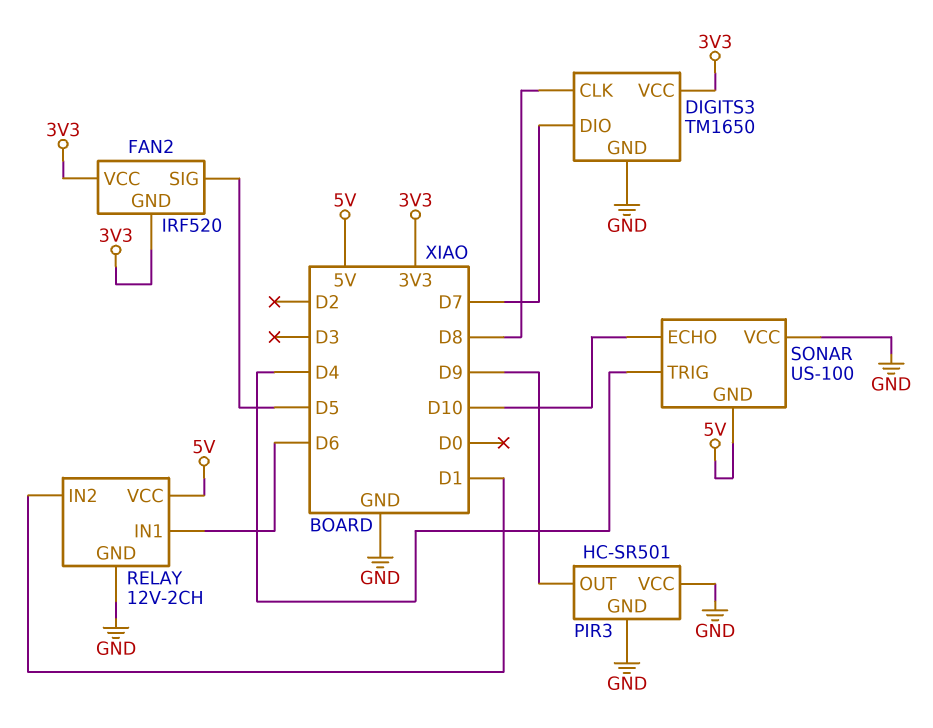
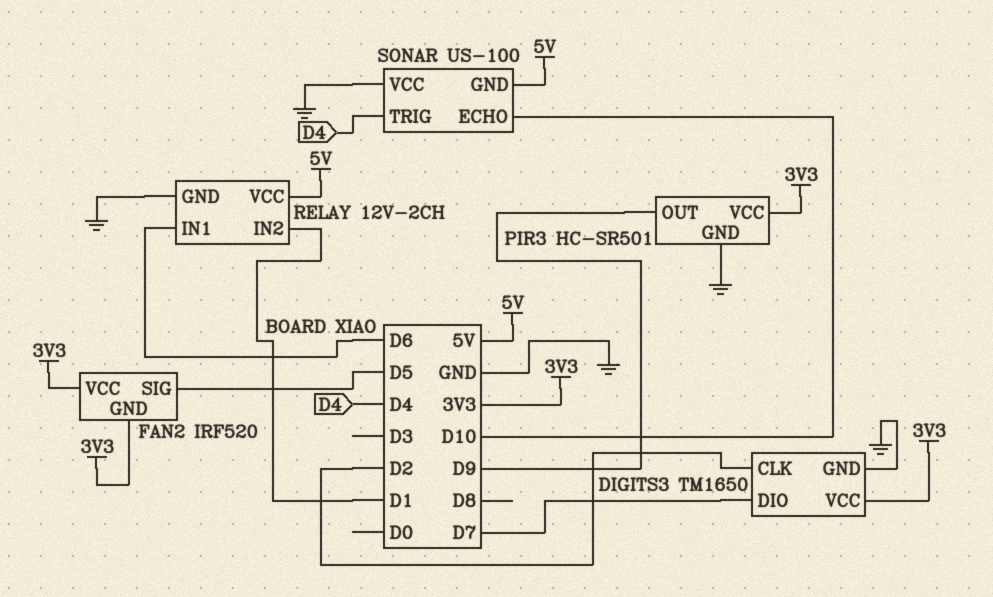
DIGITS3 pin CLK: D8 -> D2
PIR3 pin VCC: GND -> 3V3

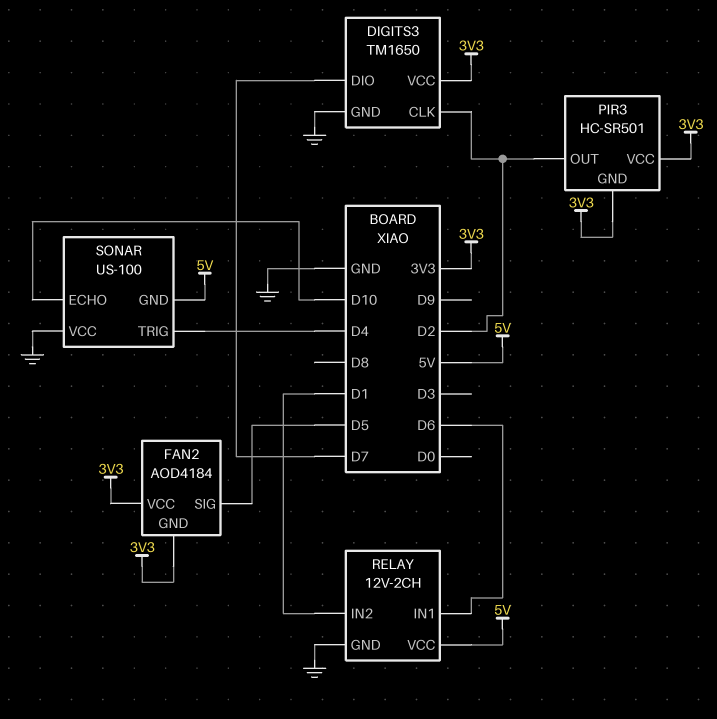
FAN2: IRF520 -> AOD4184
PIR3 pin GND: GND -> 3V3
PIR3 pin OUT: D9 -> D2

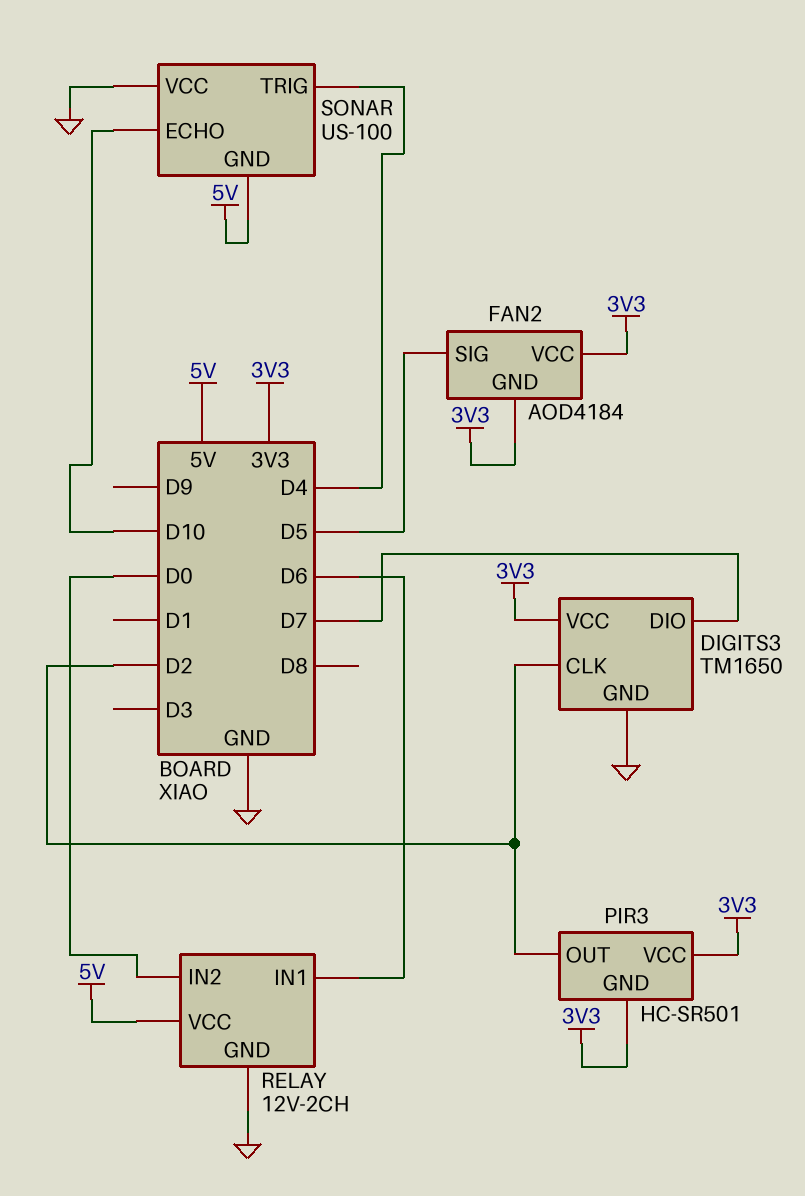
RELAY pin IN2: D1 -> D0

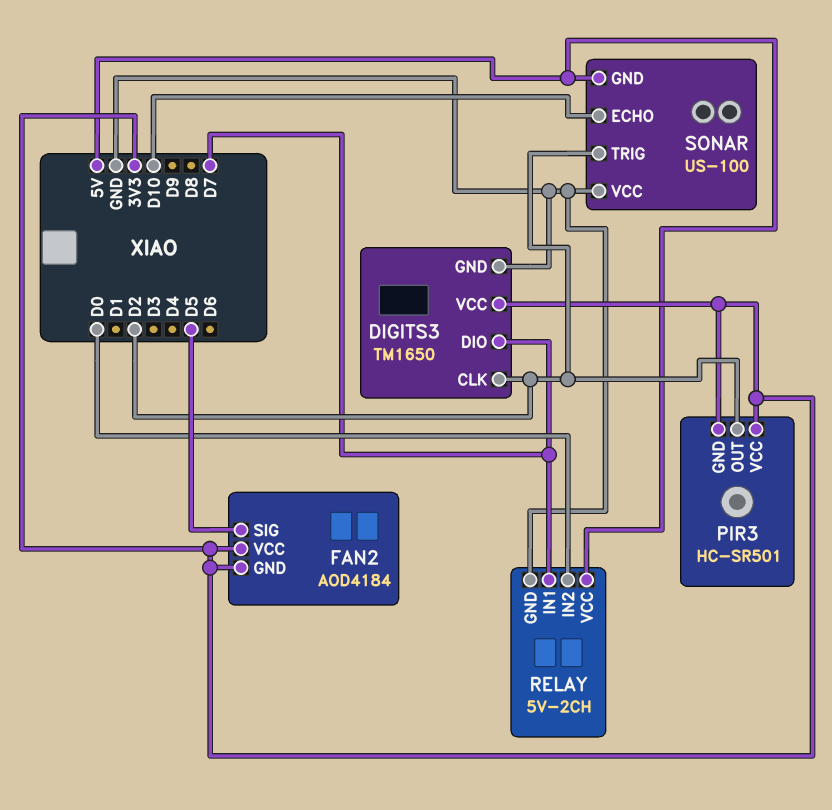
RELAY: 12V-2CH -> 5V-2CH
RELAY pin IN1: D6 -> D7
SONAR pin TRIG: D4 -> D2

